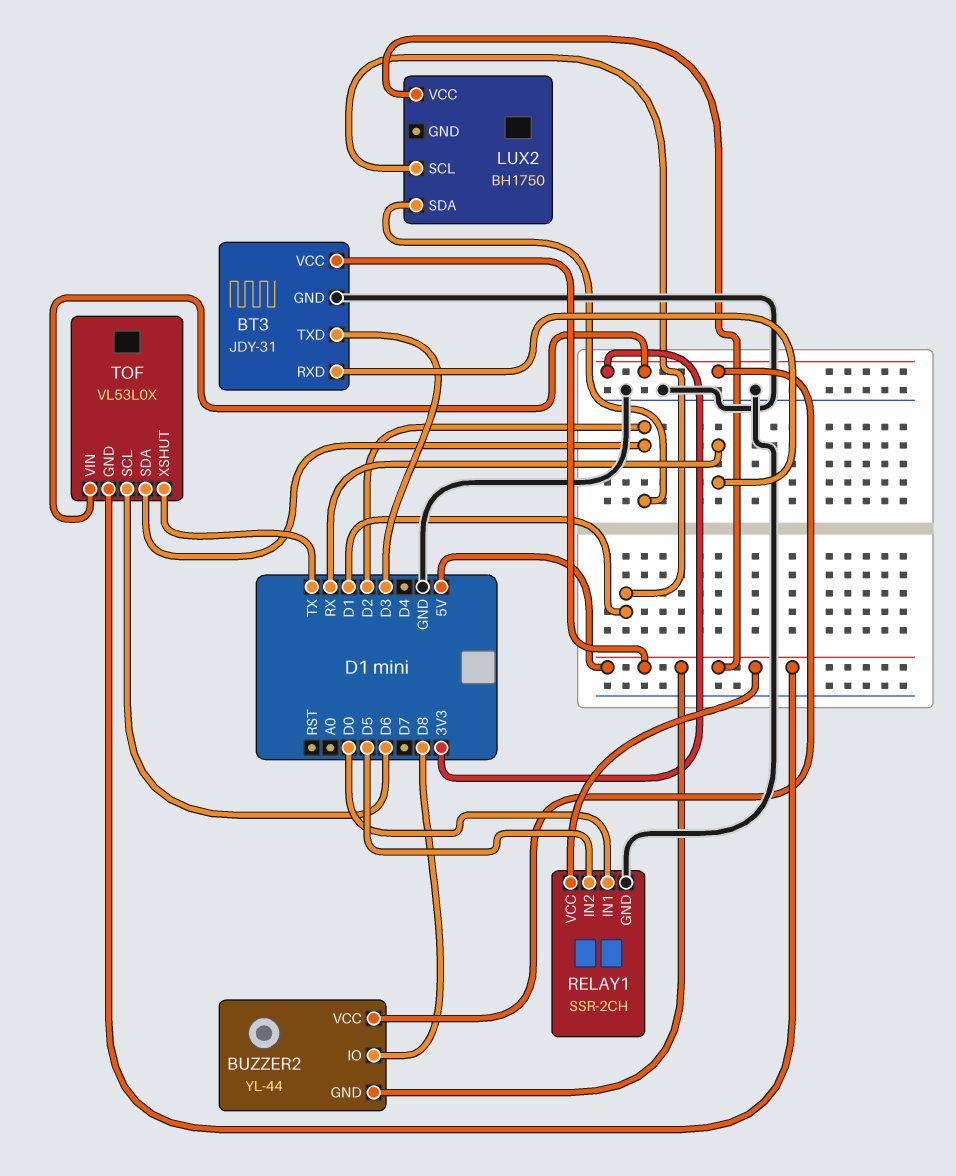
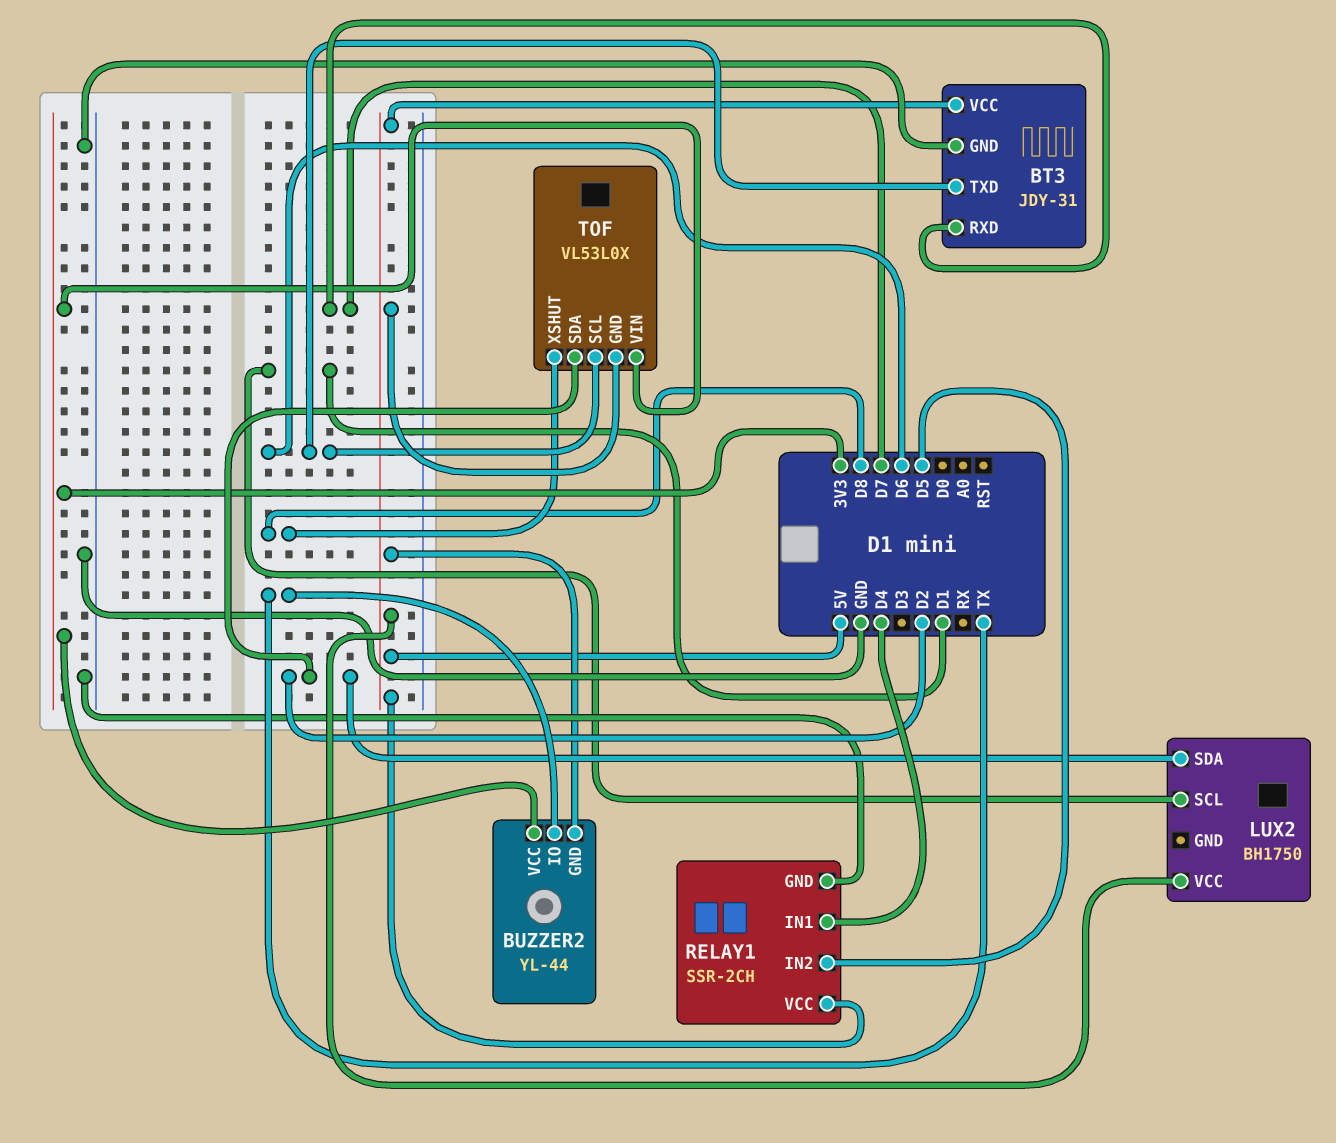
BT3 pin RXD: RX -> D7
BT3 pin TXD: D3 -> D6
BUZZER2 pin IO: D8 -> TX
RELAY1 pin IN1: D0 -> D4
TOF pin XSHUT: TX -> D8

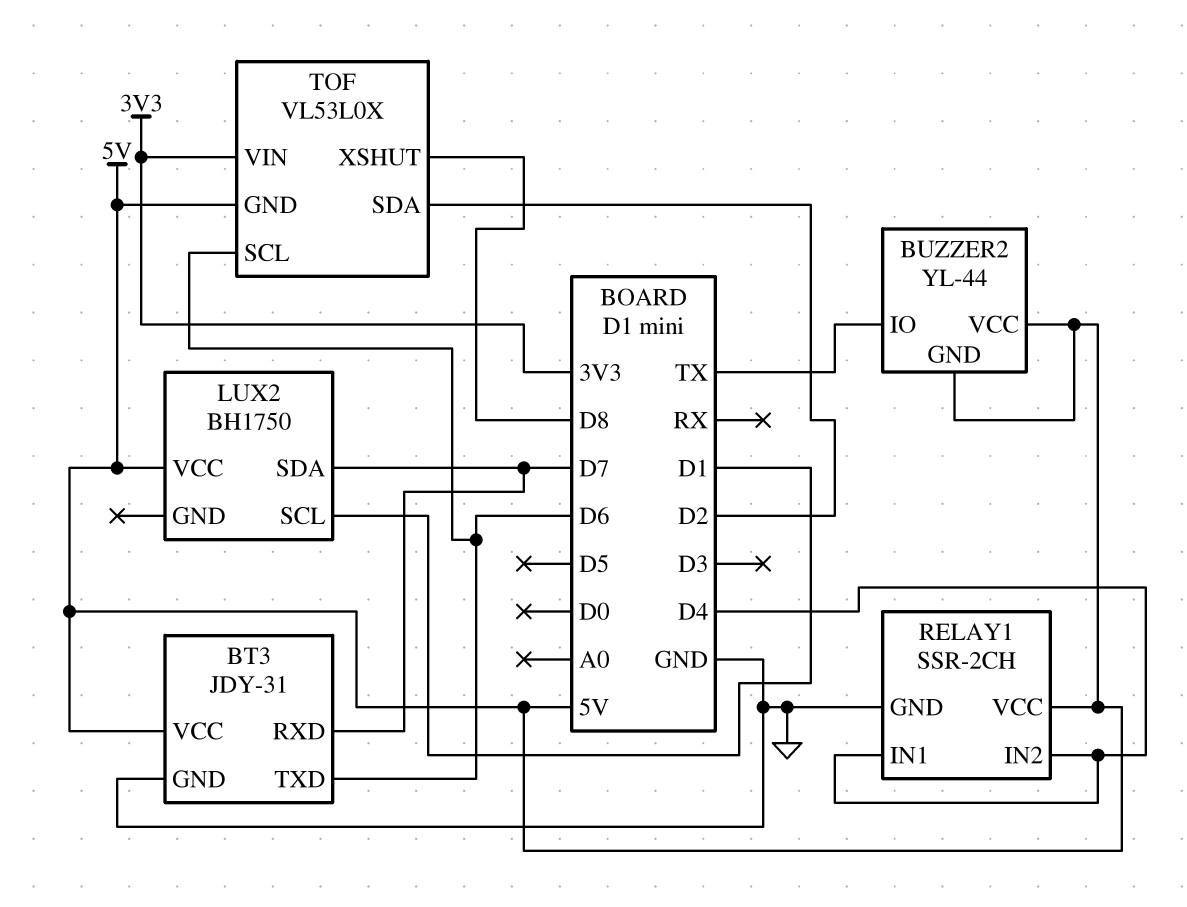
BUZZER2 pin VCC: 3V3 -> 5V
LUX2 pin SDA: D2 -> D7
RELAY1 pin IN2: D5 -> D4

